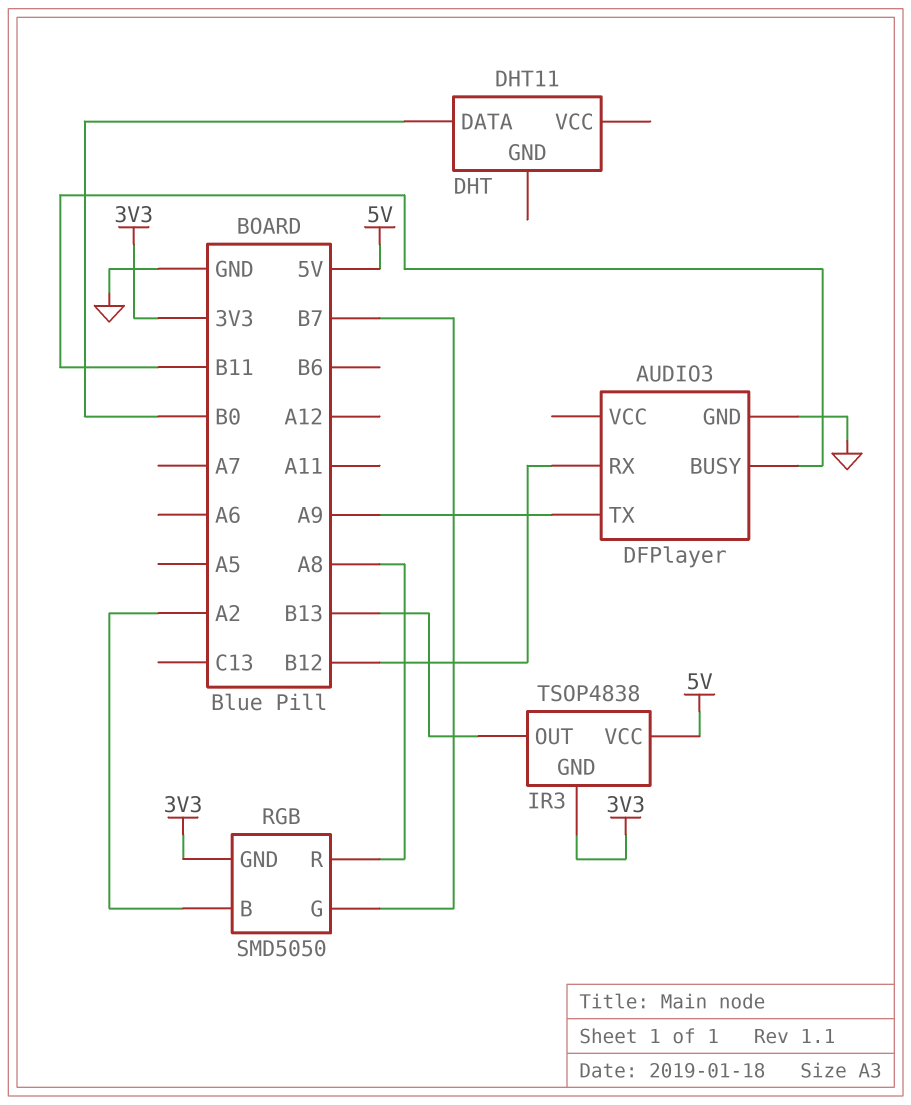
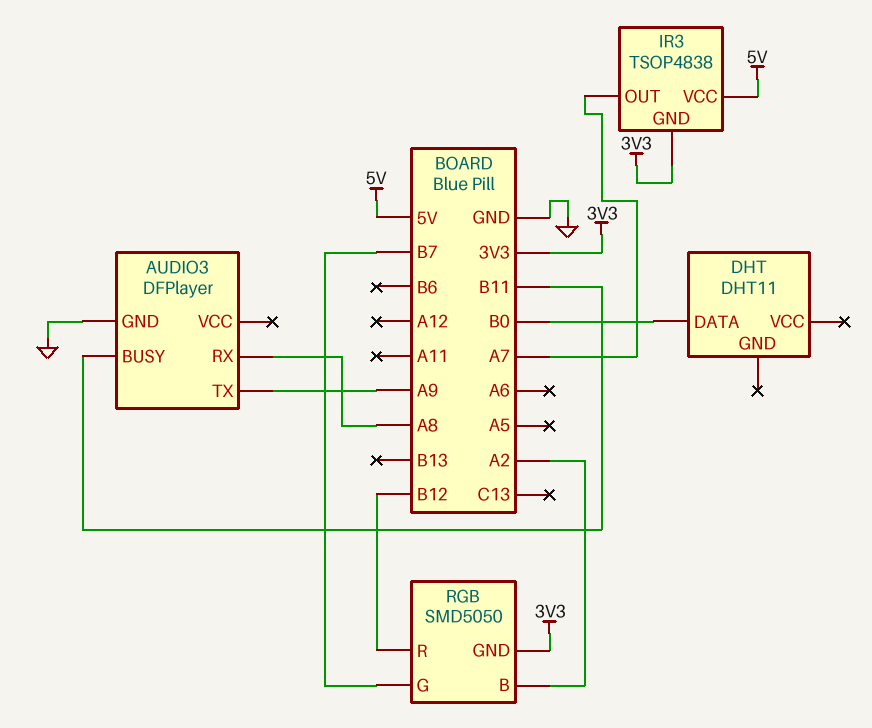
AUDIO3 pin RX: B12 -> A8
IR3 pin OUT: B13 -> A7
RGB pin R: A8 -> B12

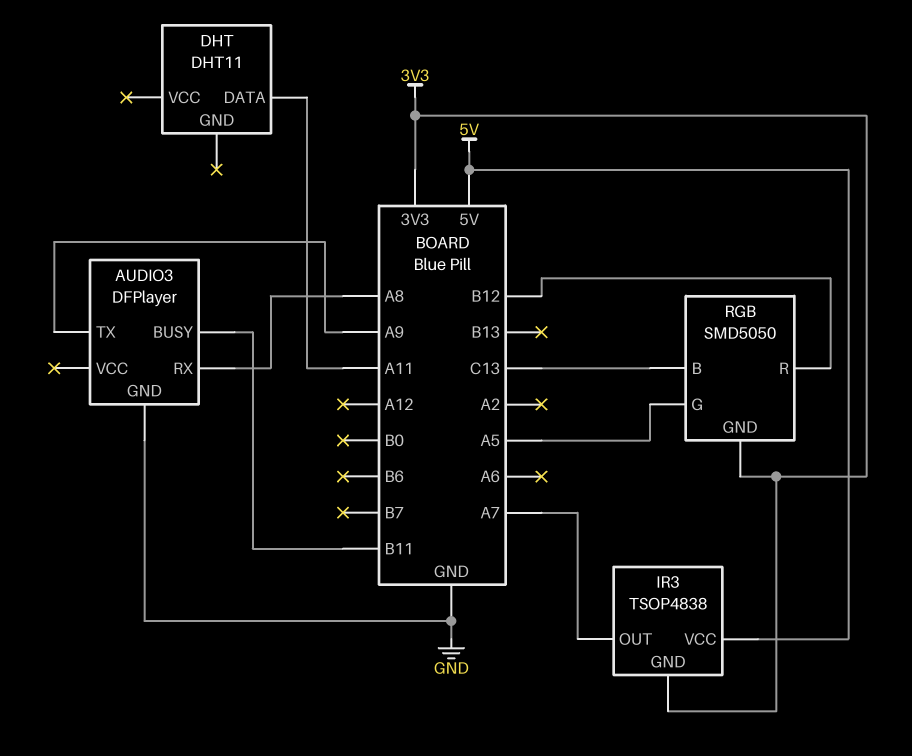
DHT pin DATA: B0 -> A11
RGB pin B: A2 -> C13
RGB pin G: B7 -> A5

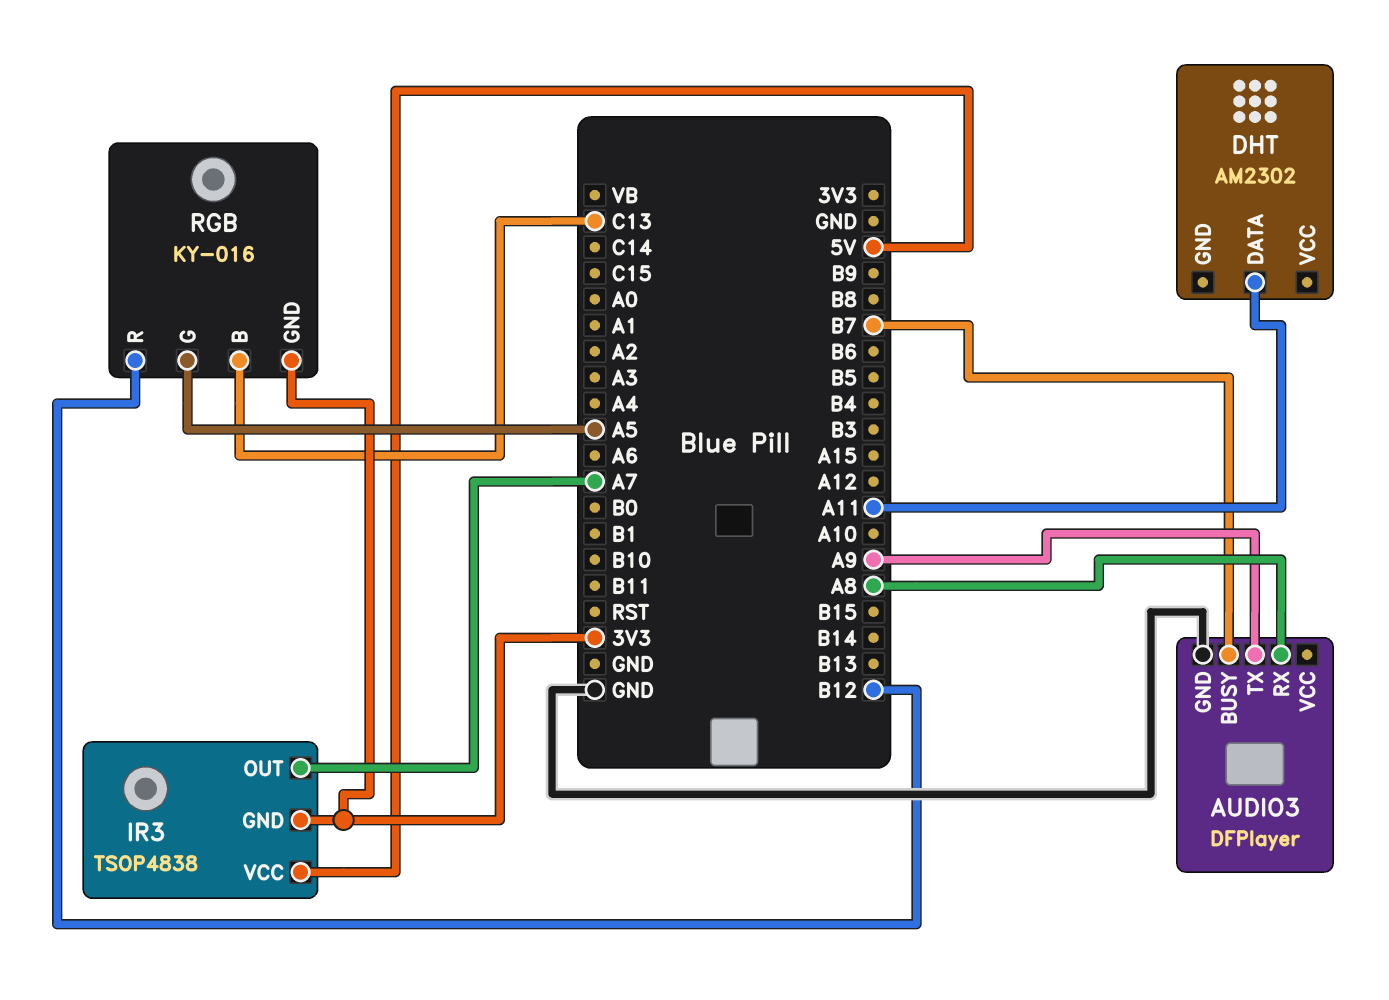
AUDIO3 pin BUSY: B11 -> B7
DHT: DHT11 -> AM2302
RGB: SMD5050 -> KY-016

